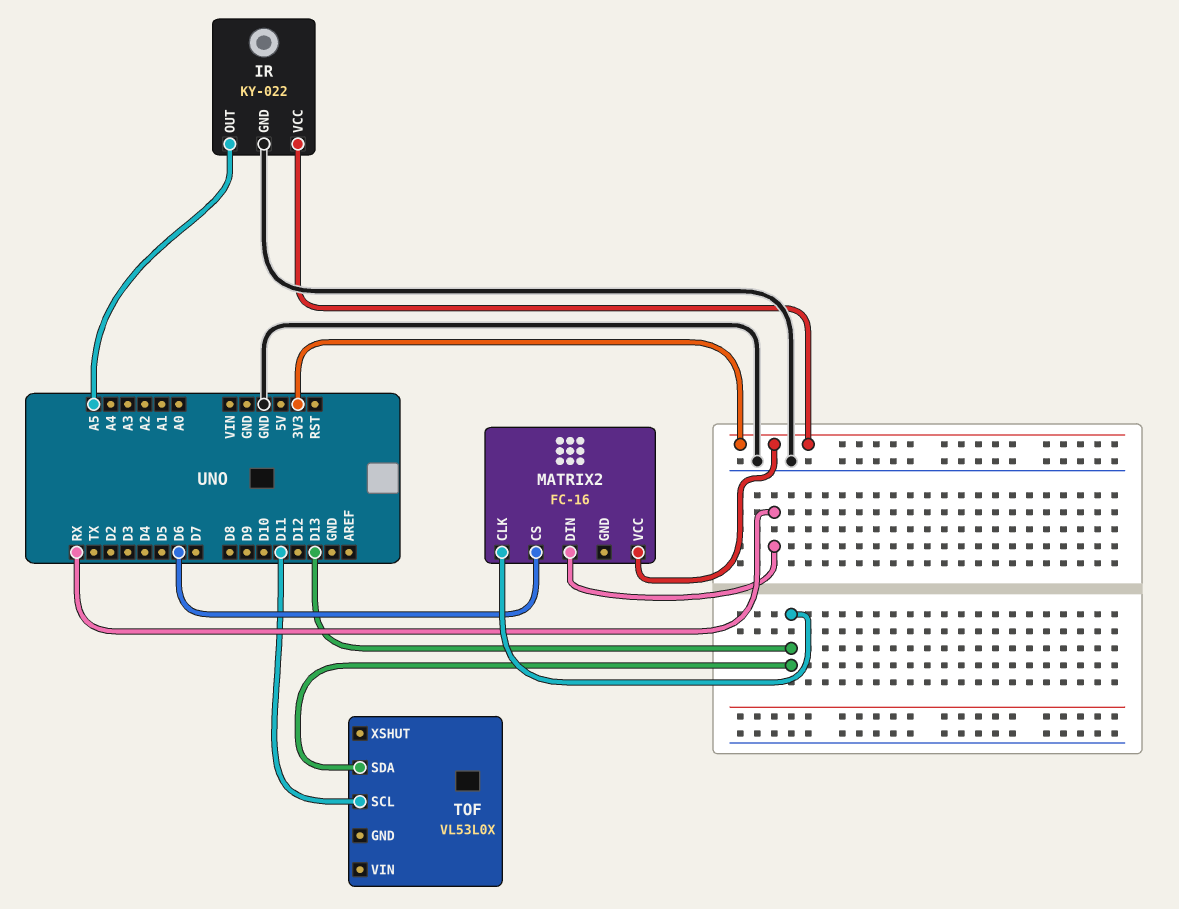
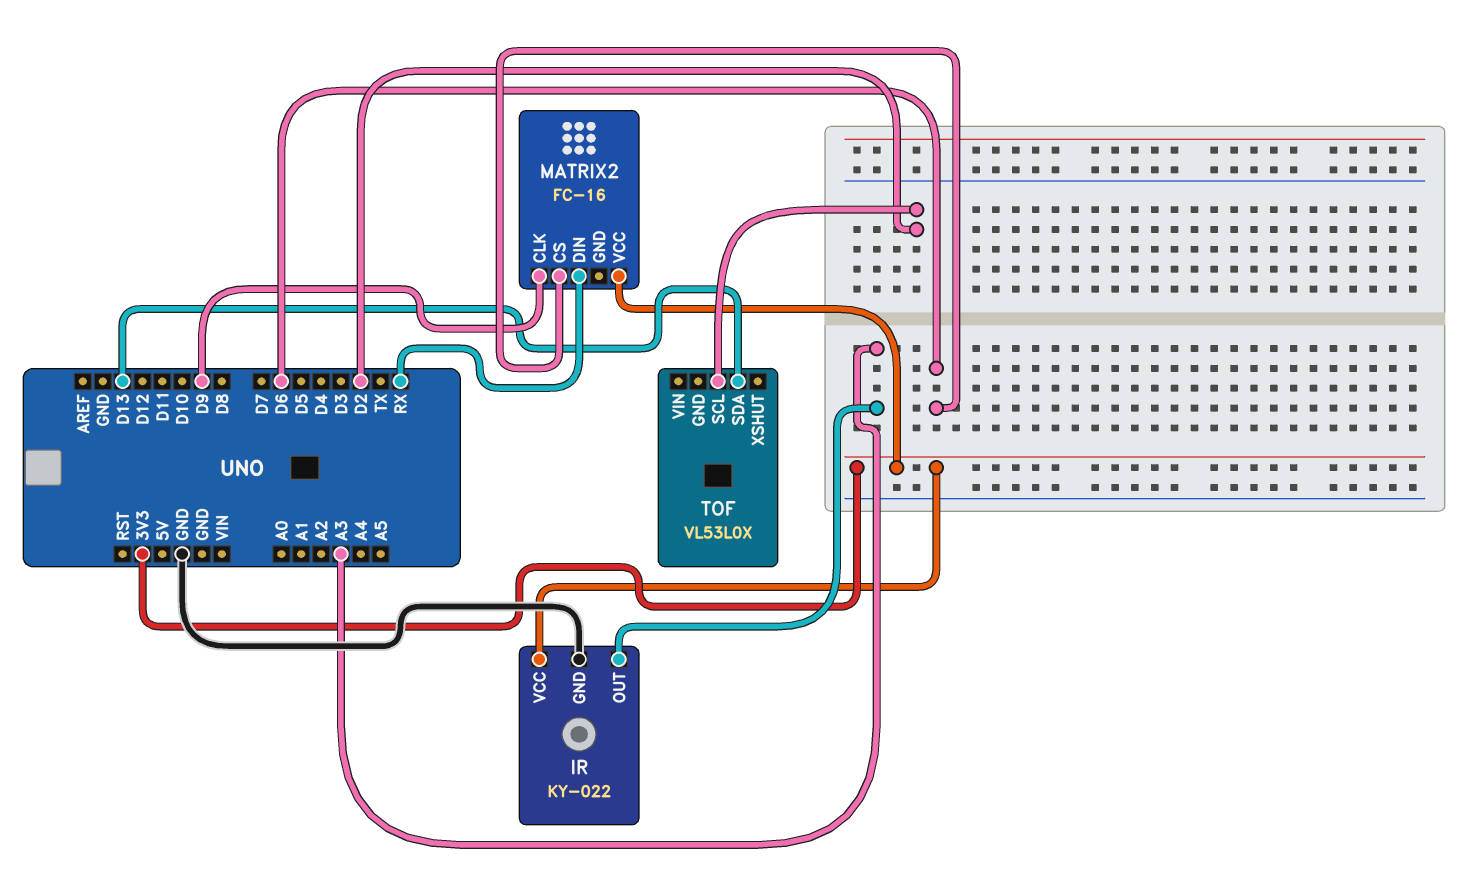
IR pin OUT: A5 -> A3
MATRIX2 pin CLK: D13 -> D9
TOF pin SCL: D11 -> D2

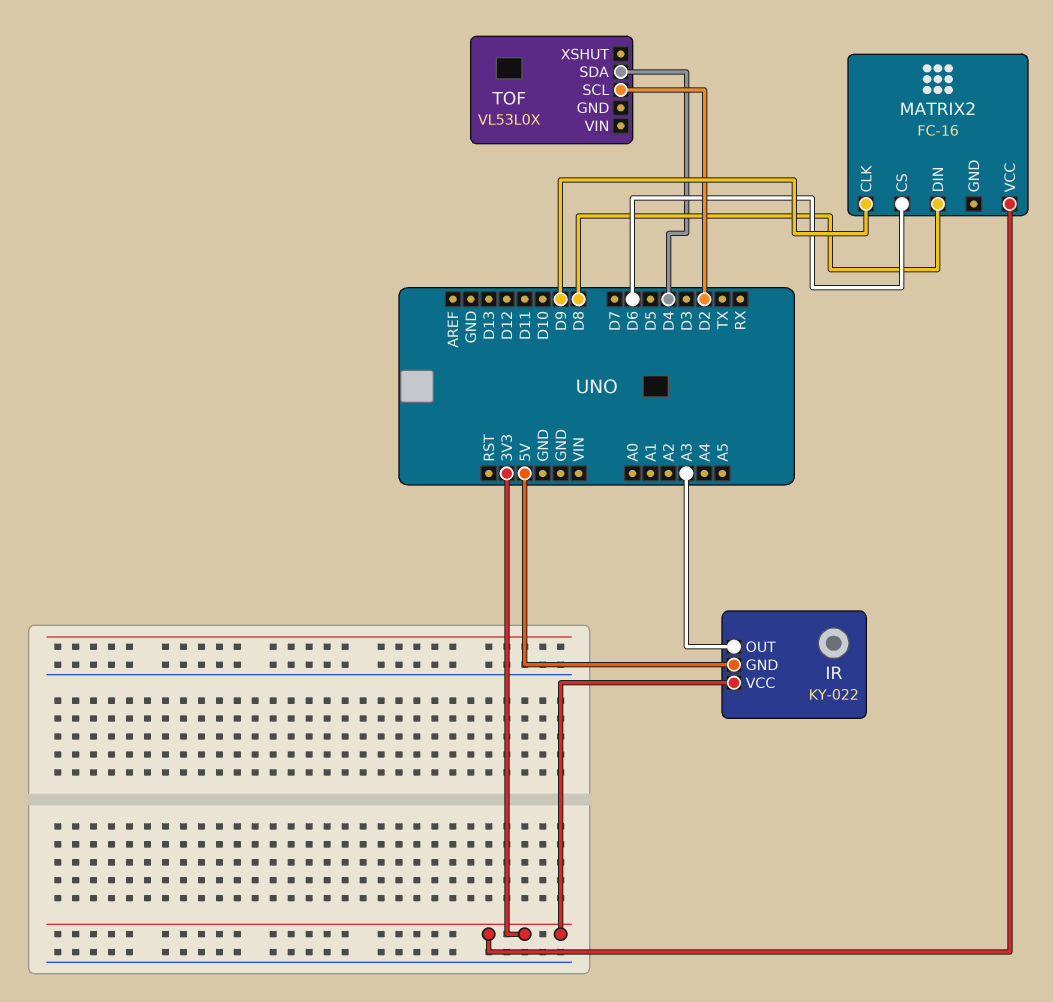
IR pin GND: GND -> 5V
MATRIX2 pin DIN: RX -> D8
TOF pin SDA: D13 -> D4

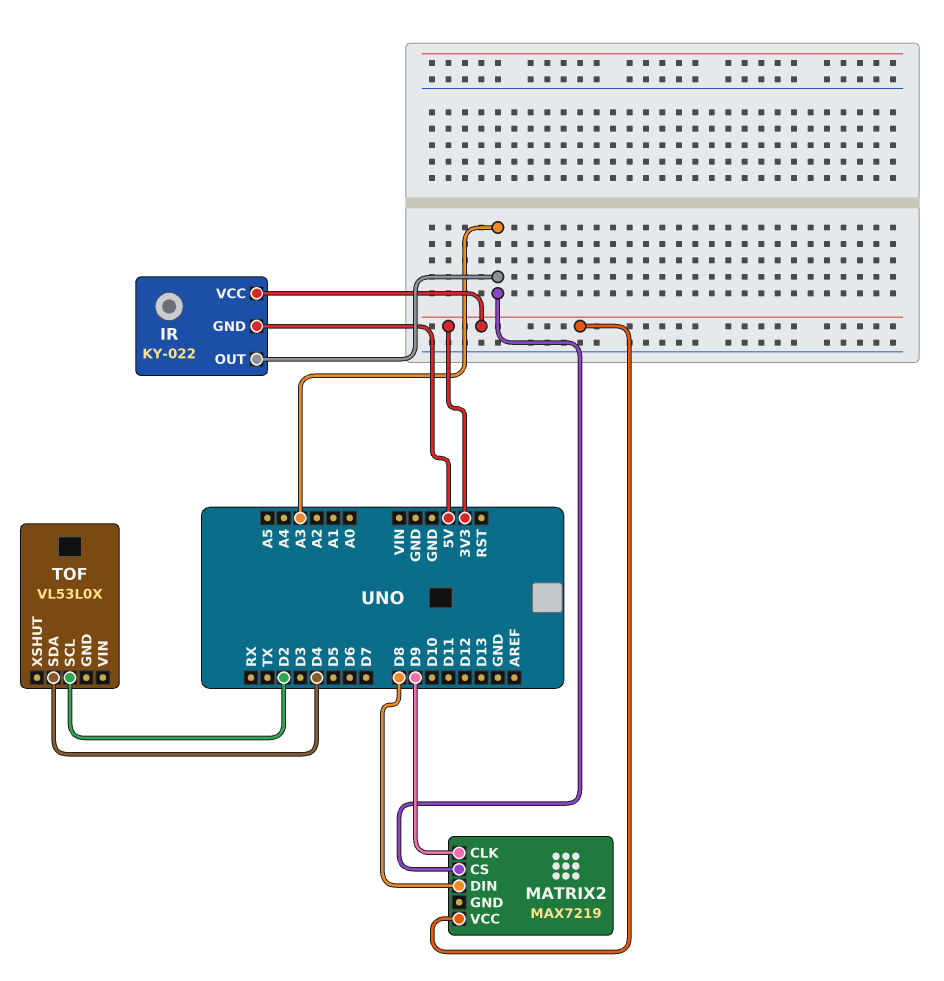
MATRIX2: FC-16 -> MAX7219
MATRIX2 pin CS: D6 -> A3

